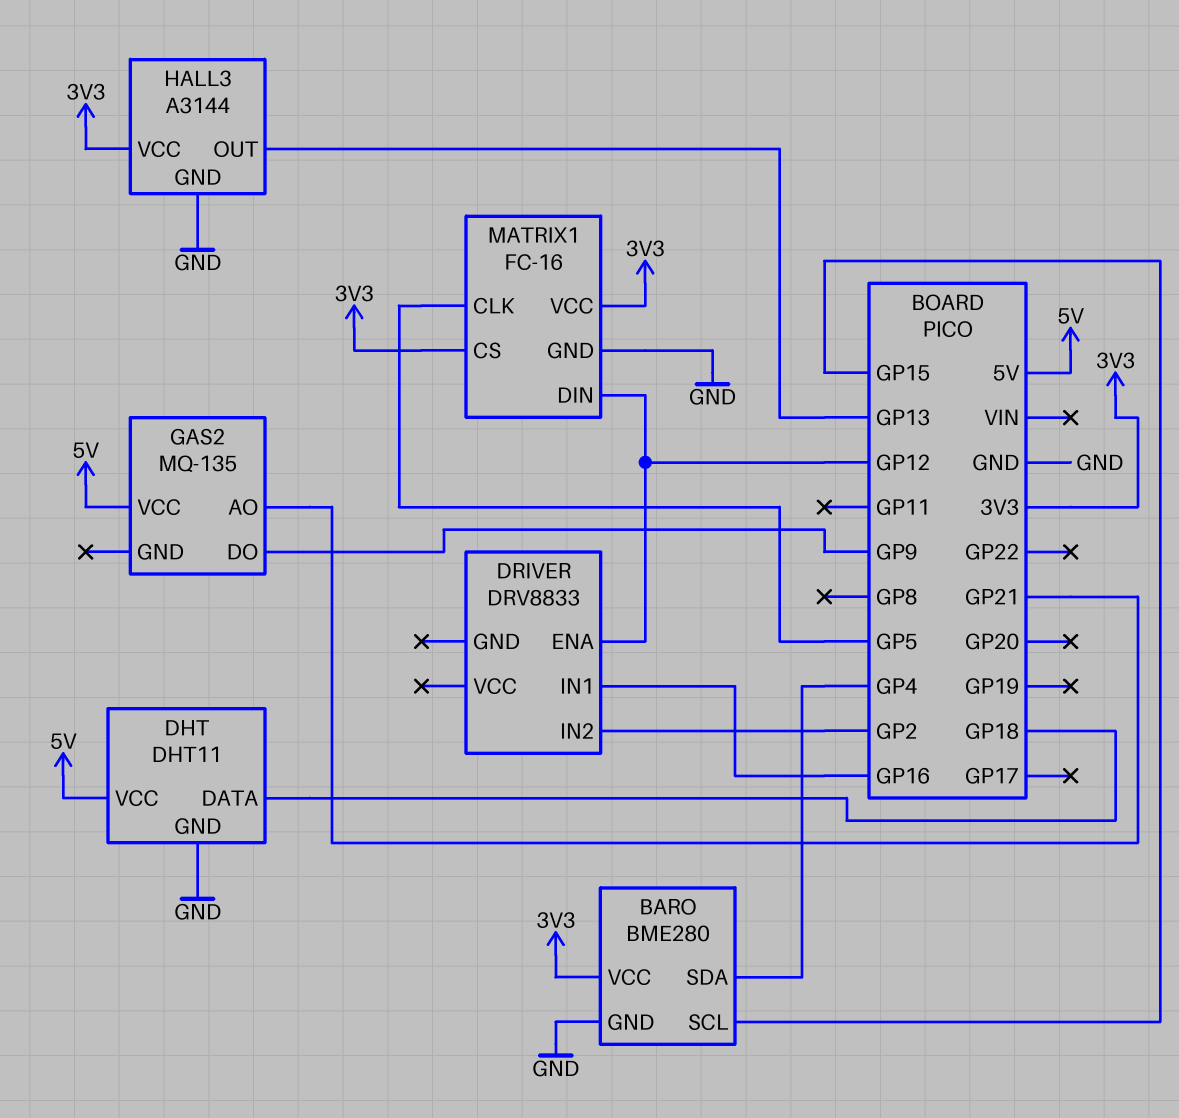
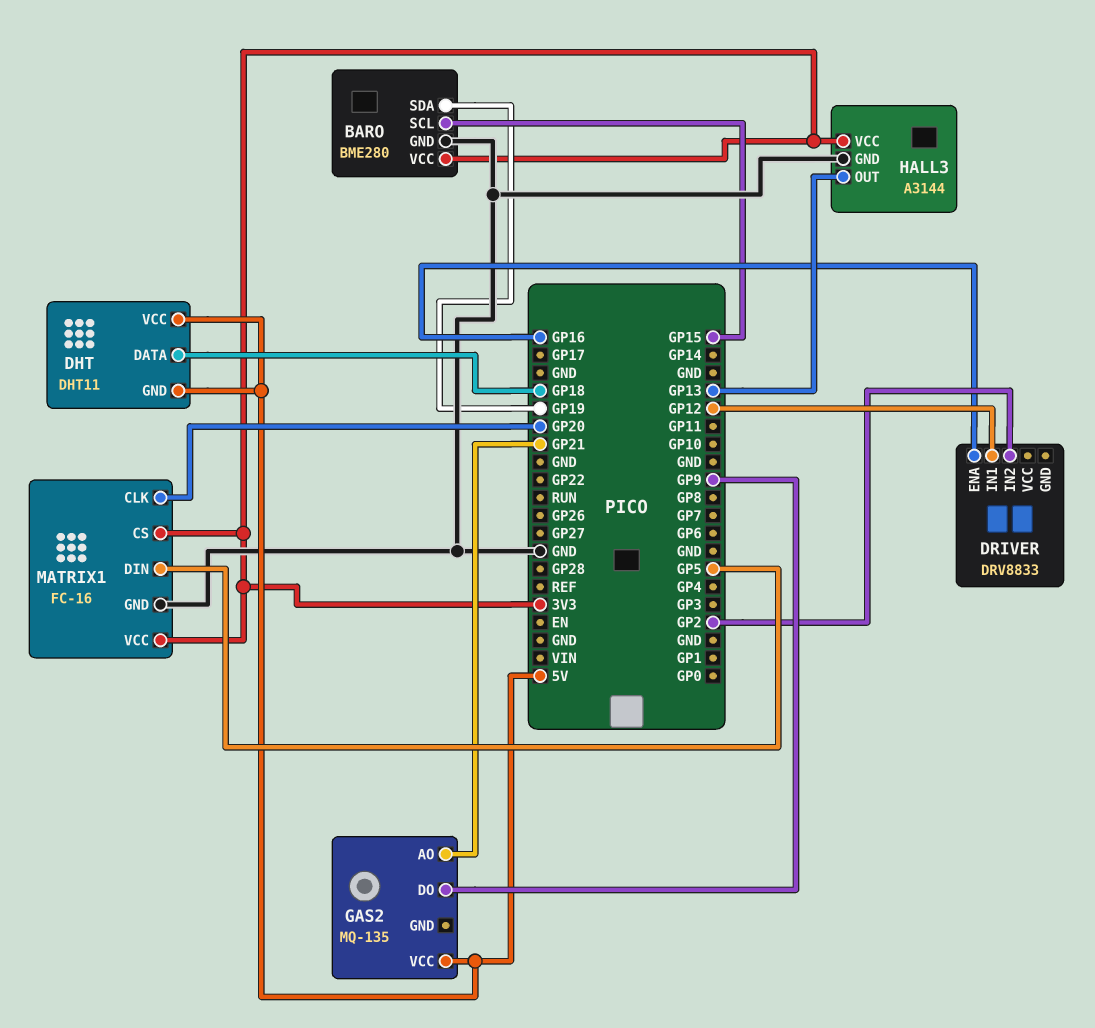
BARO pin SDA: GP4 -> GP19
DHT pin GND: GND -> 5V
DRIVER pin ENA: GP12 -> GP16
DRIVER pin IN1: GP16 -> GP12
MATRIX1 pin CLK: GP5 -> GP20
MATRIX1 pin DIN: GP12 -> GP5

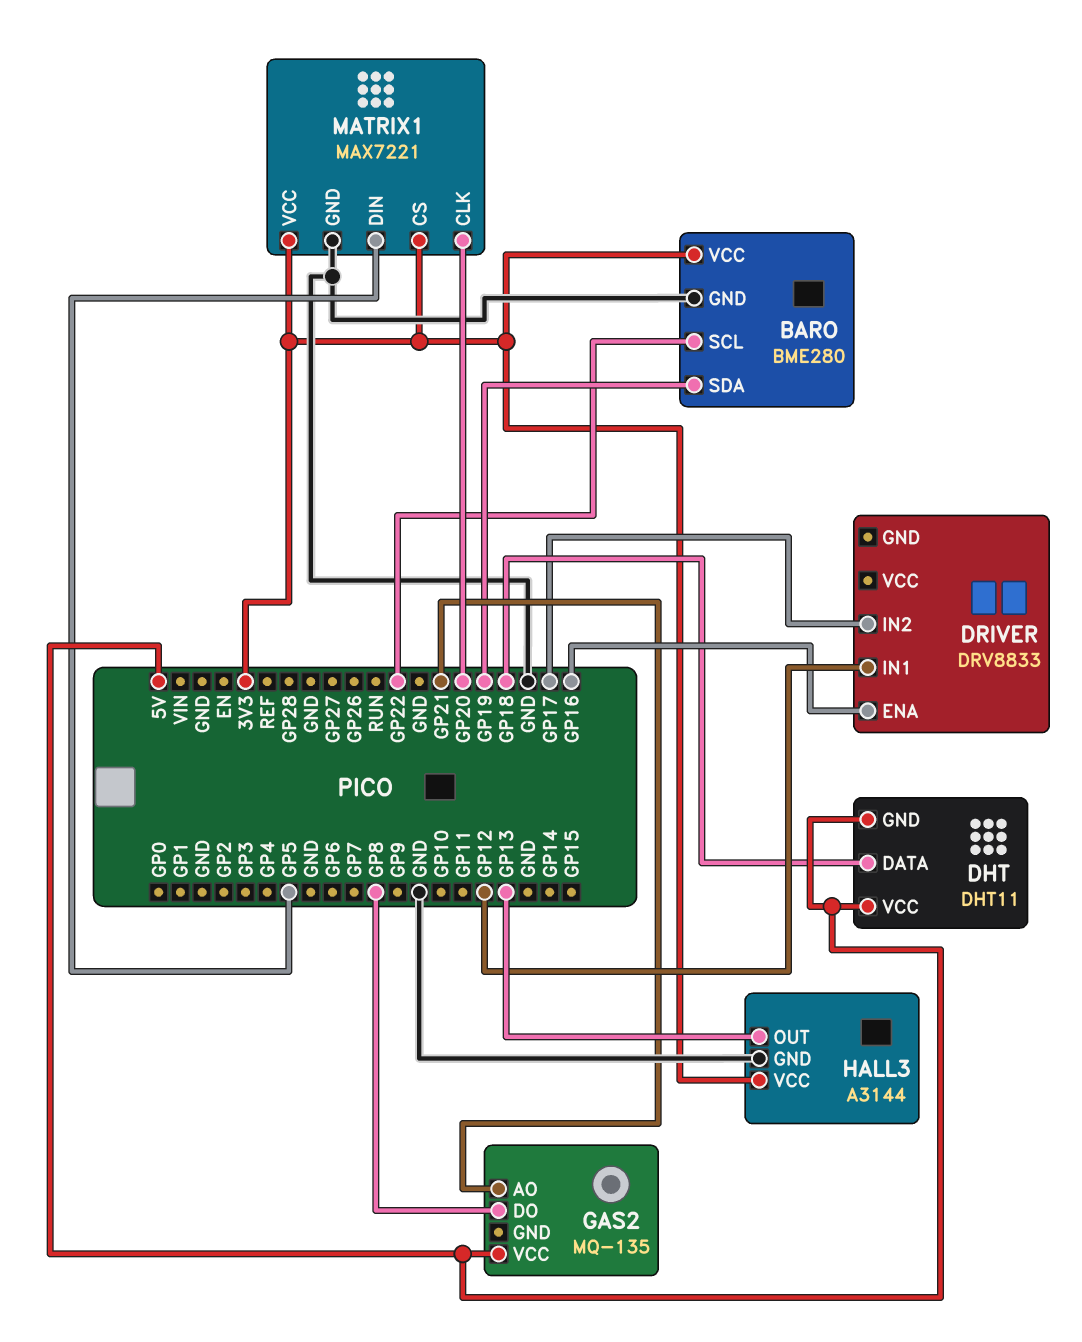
BARO pin SCL: GP15 -> GP22
DRIVER pin IN2: GP2 -> GP17
GAS2 pin DO: GP9 -> GP8
MATRIX1: FC-16 -> MAX7221

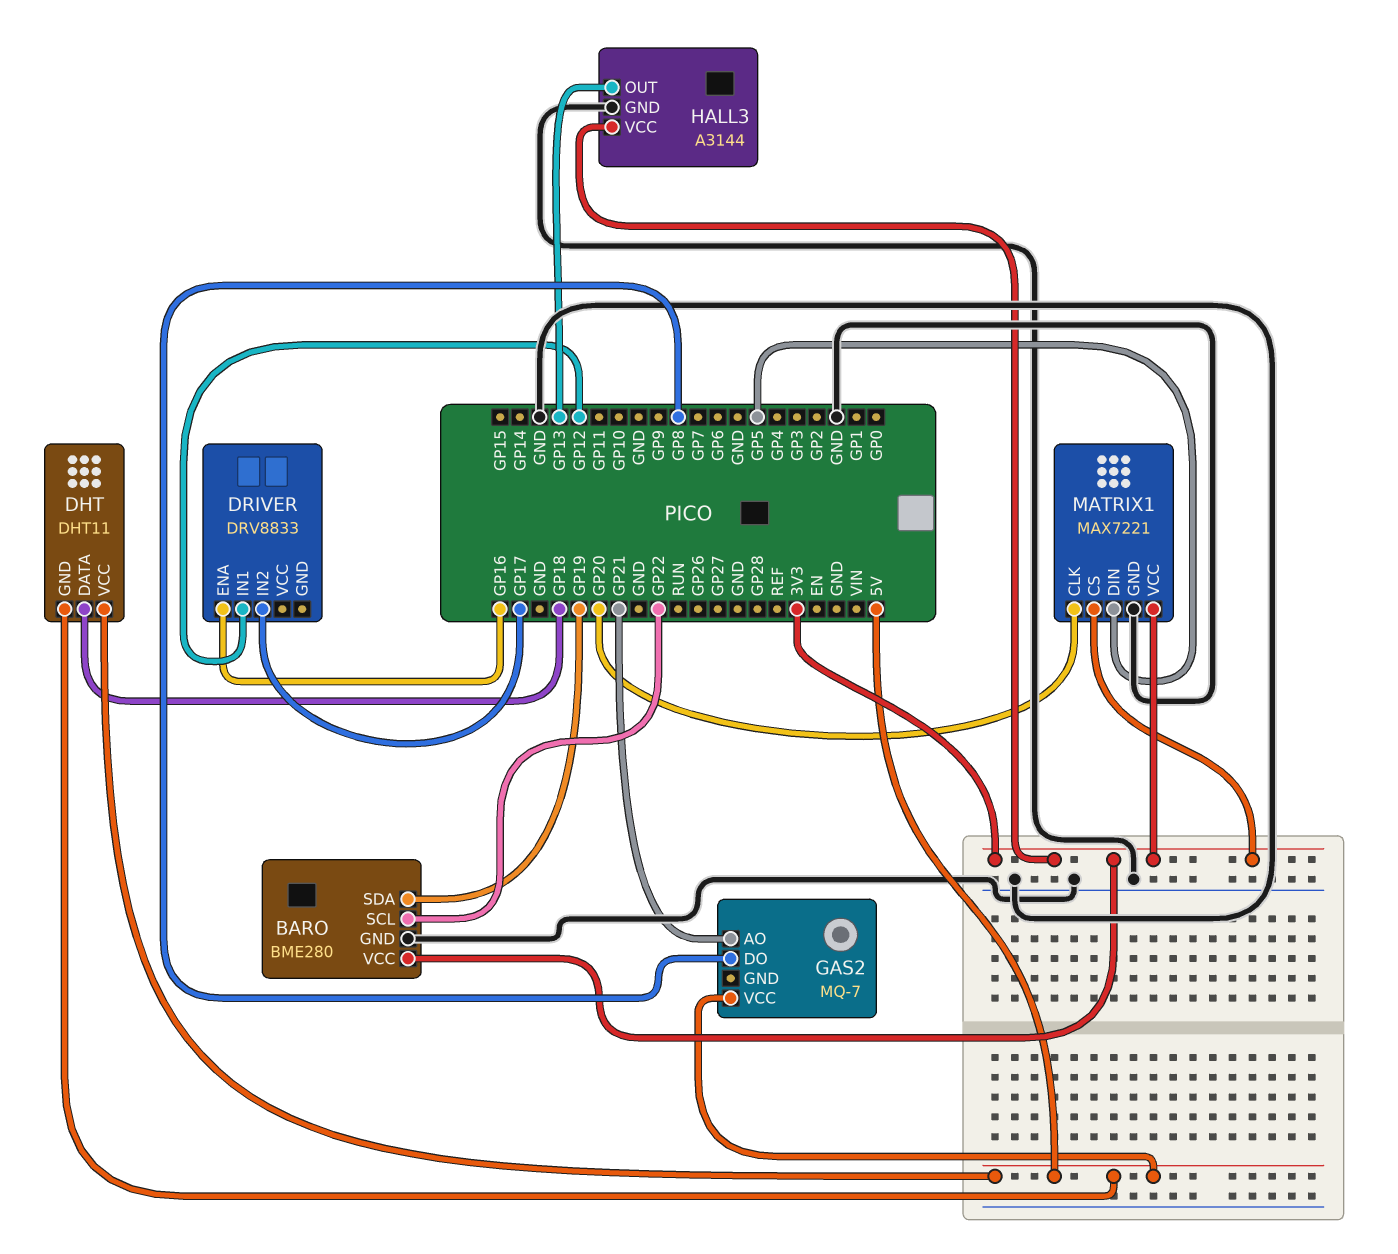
GAS2: MQ-135 -> MQ-7

